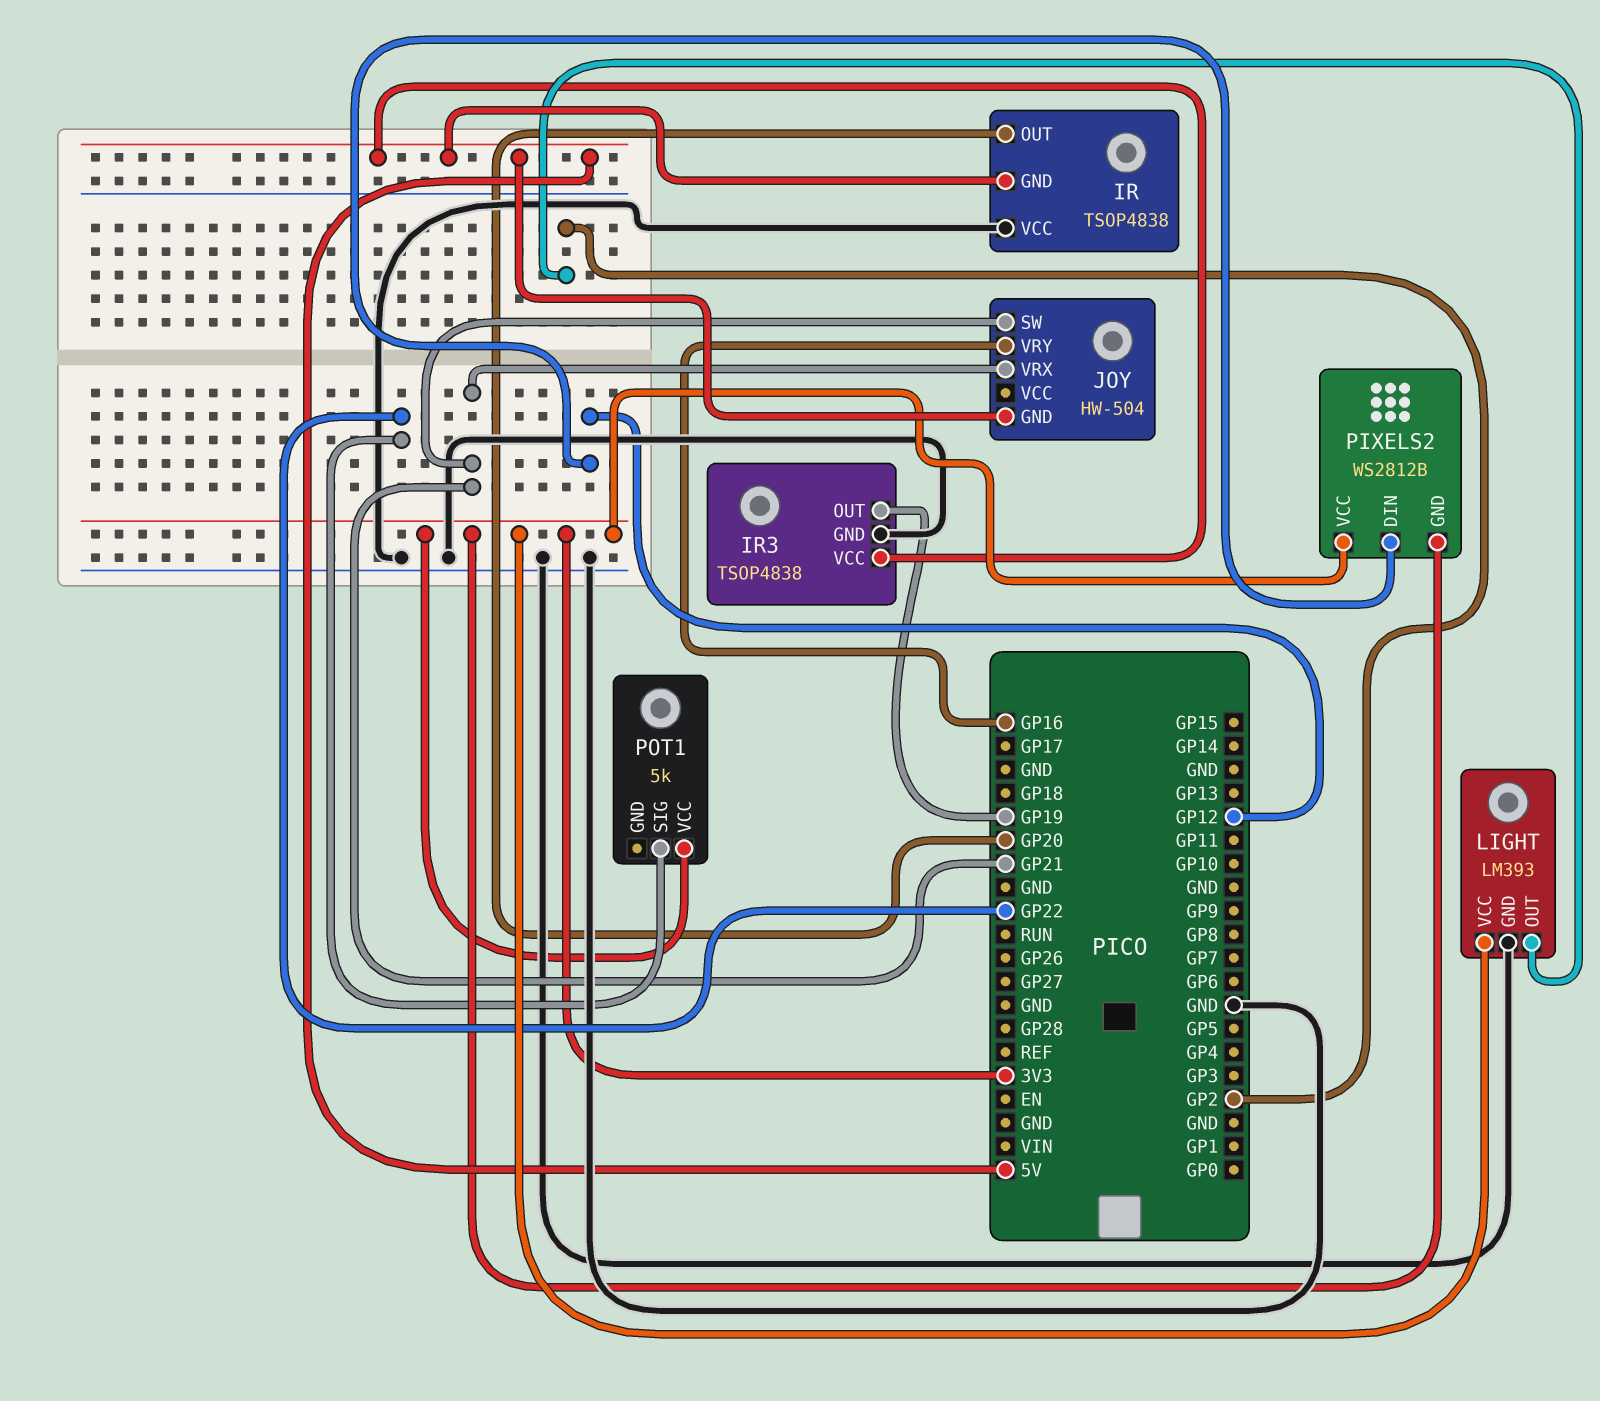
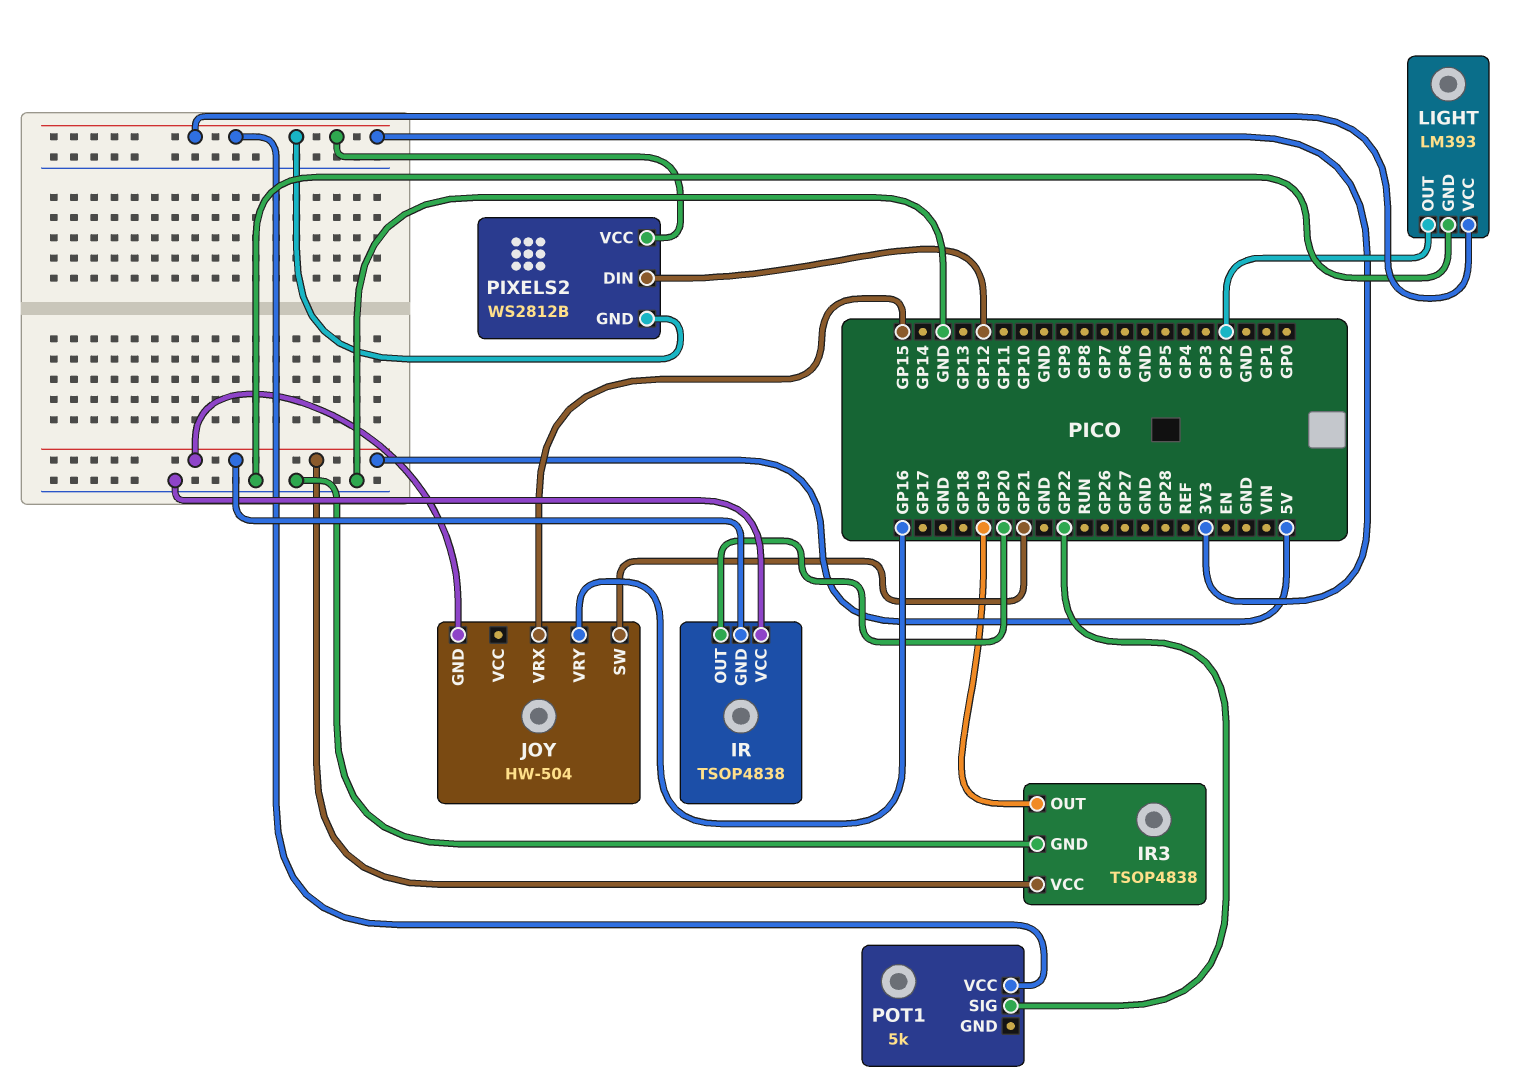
JOY pin VRX: GP21 -> GP15

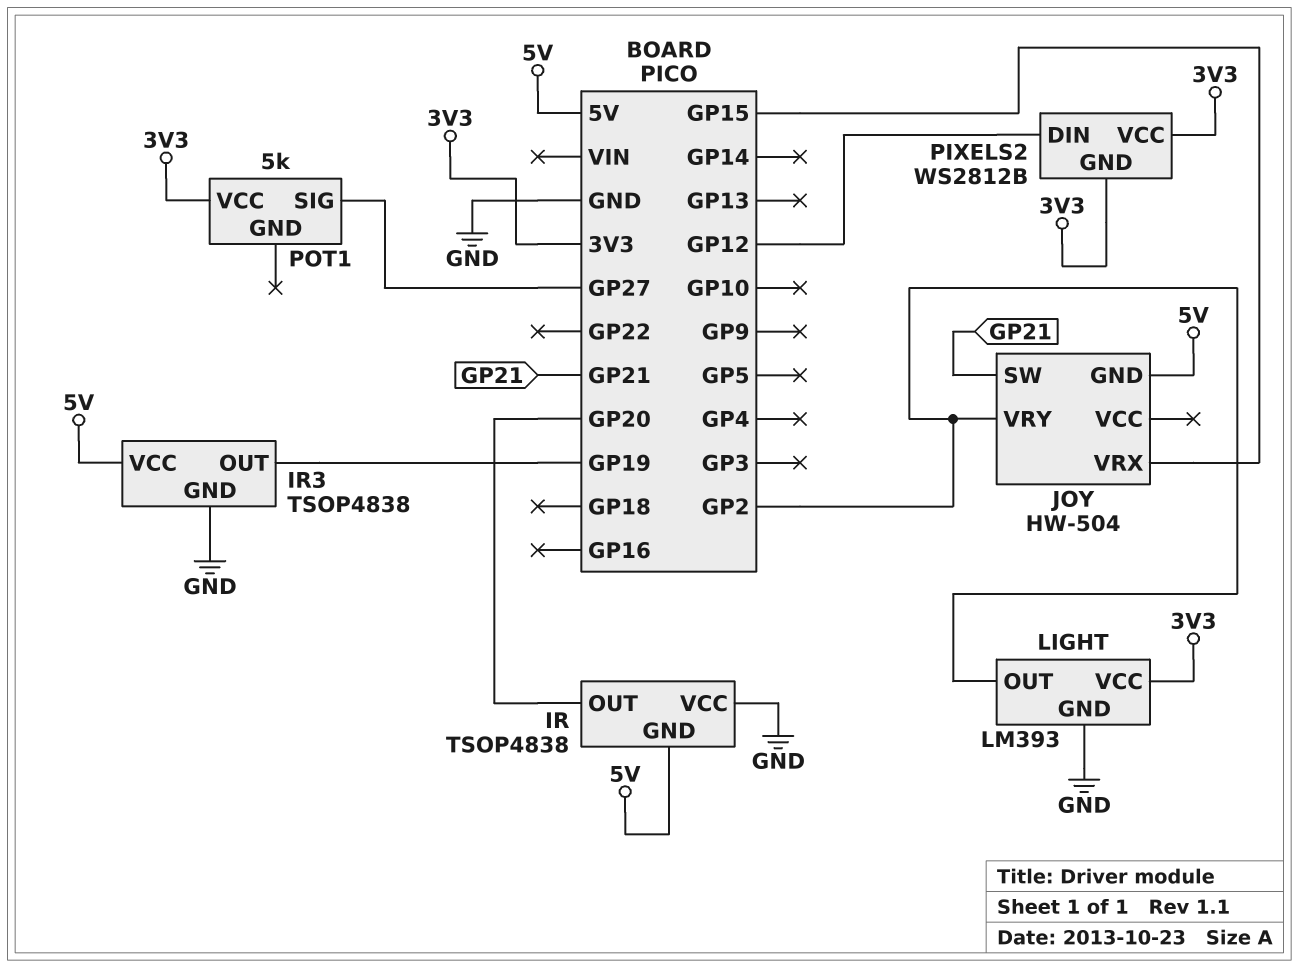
JOY pin VRY: GP16 -> GP2
POT1 pin SIG: GP22 -> GP27

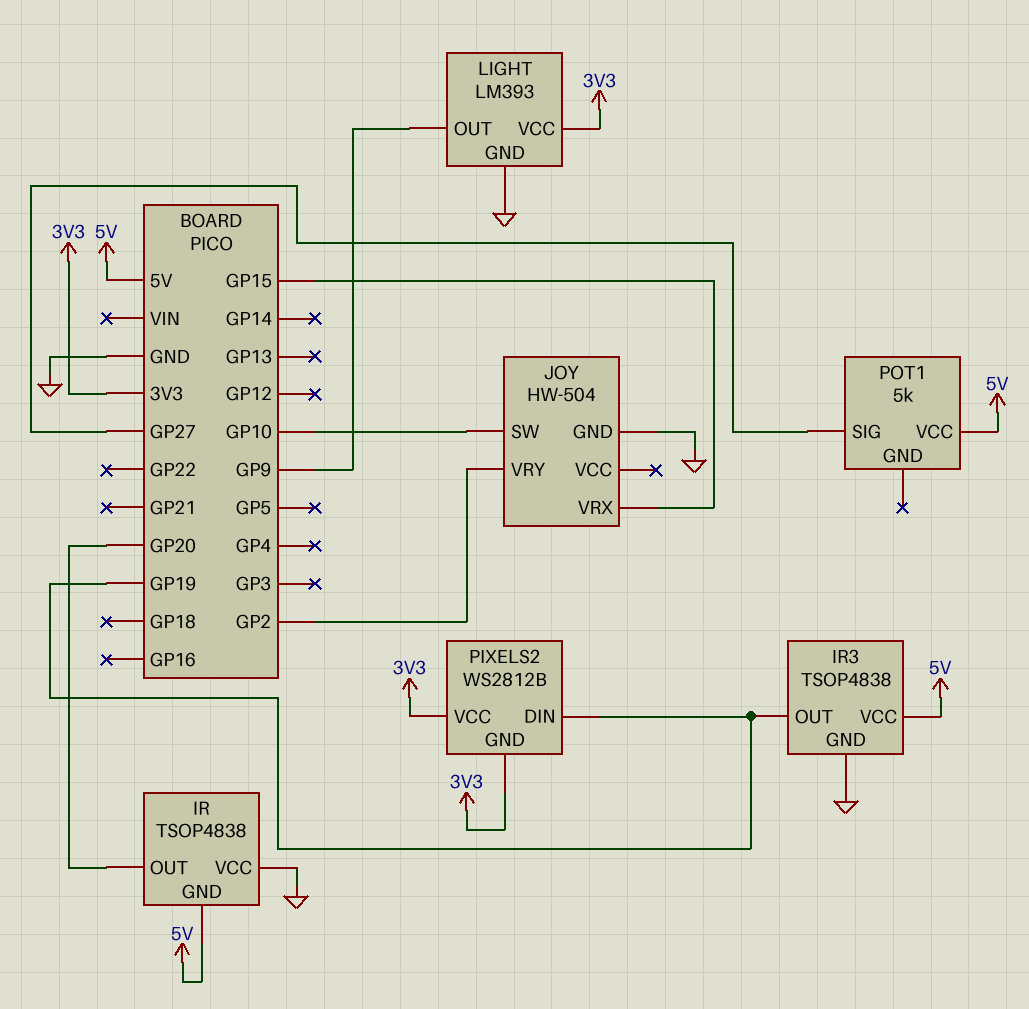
JOY pin GND: 5V -> GND
JOY pin SW: GP21 -> GP10
LIGHT pin OUT: GP2 -> GP9
PIXELS2 pin DIN: GP12 -> GP19
POT1 pin VCC: 3V3 -> 5V

